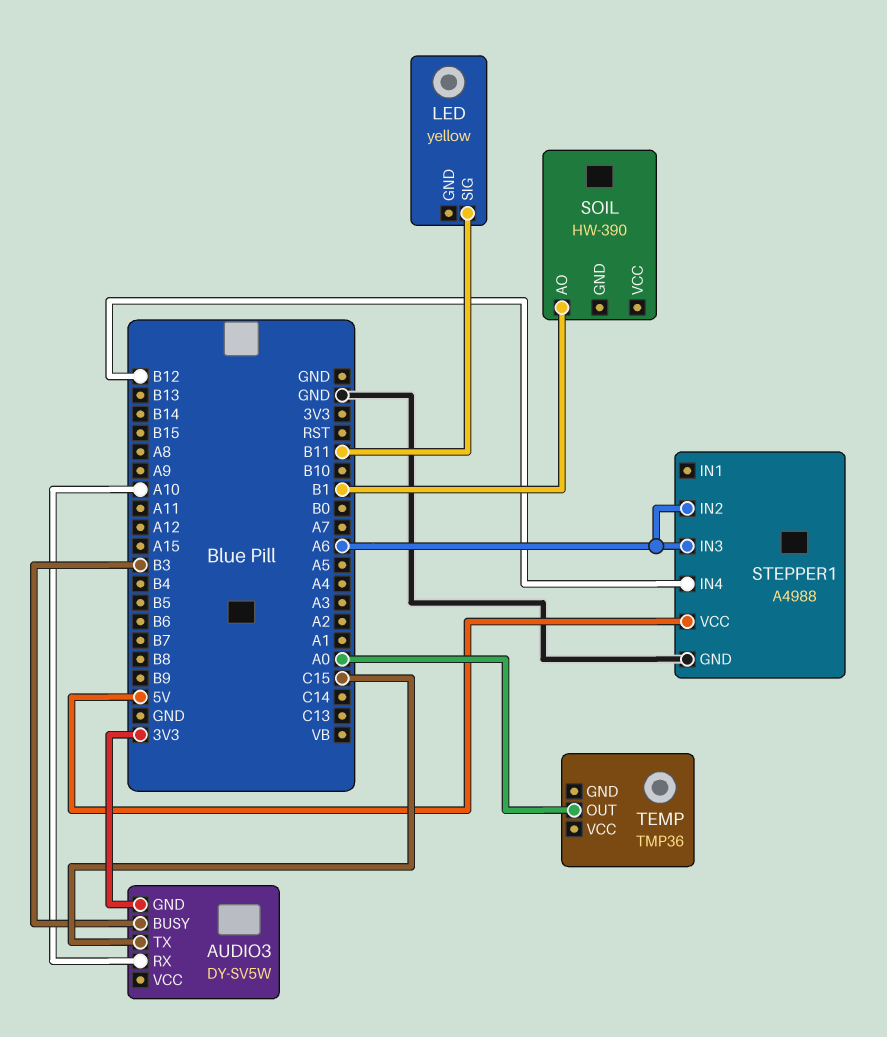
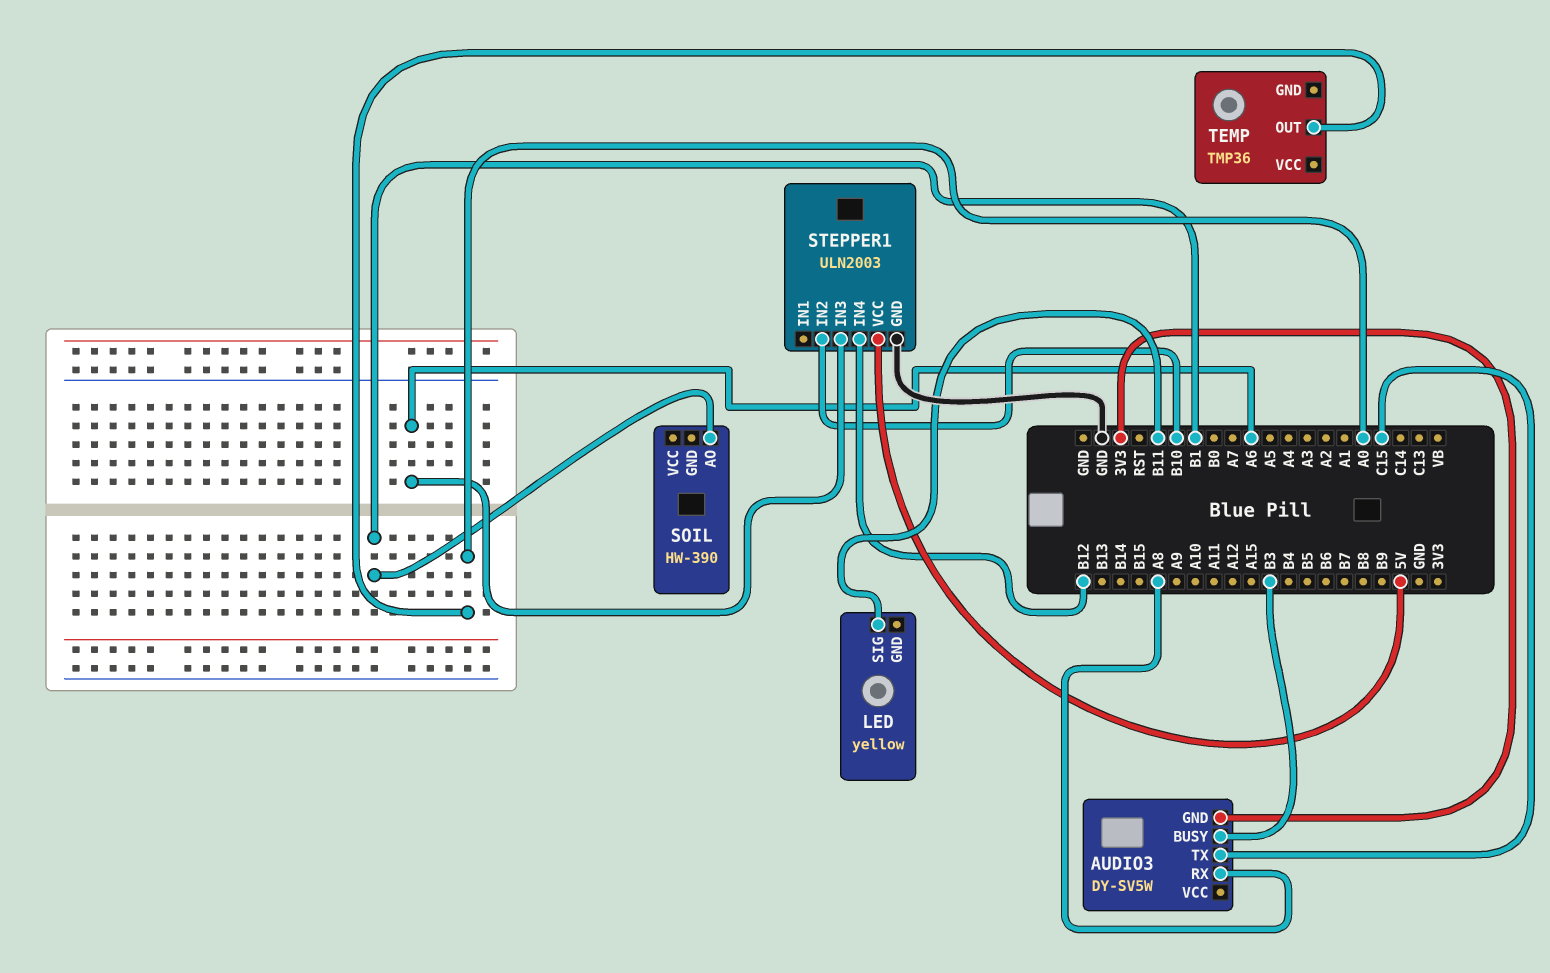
AUDIO3 pin RX: A10 -> A8
STEPPER1: A4988 -> ULN2003
STEPPER1 pin IN2: A6 -> B10

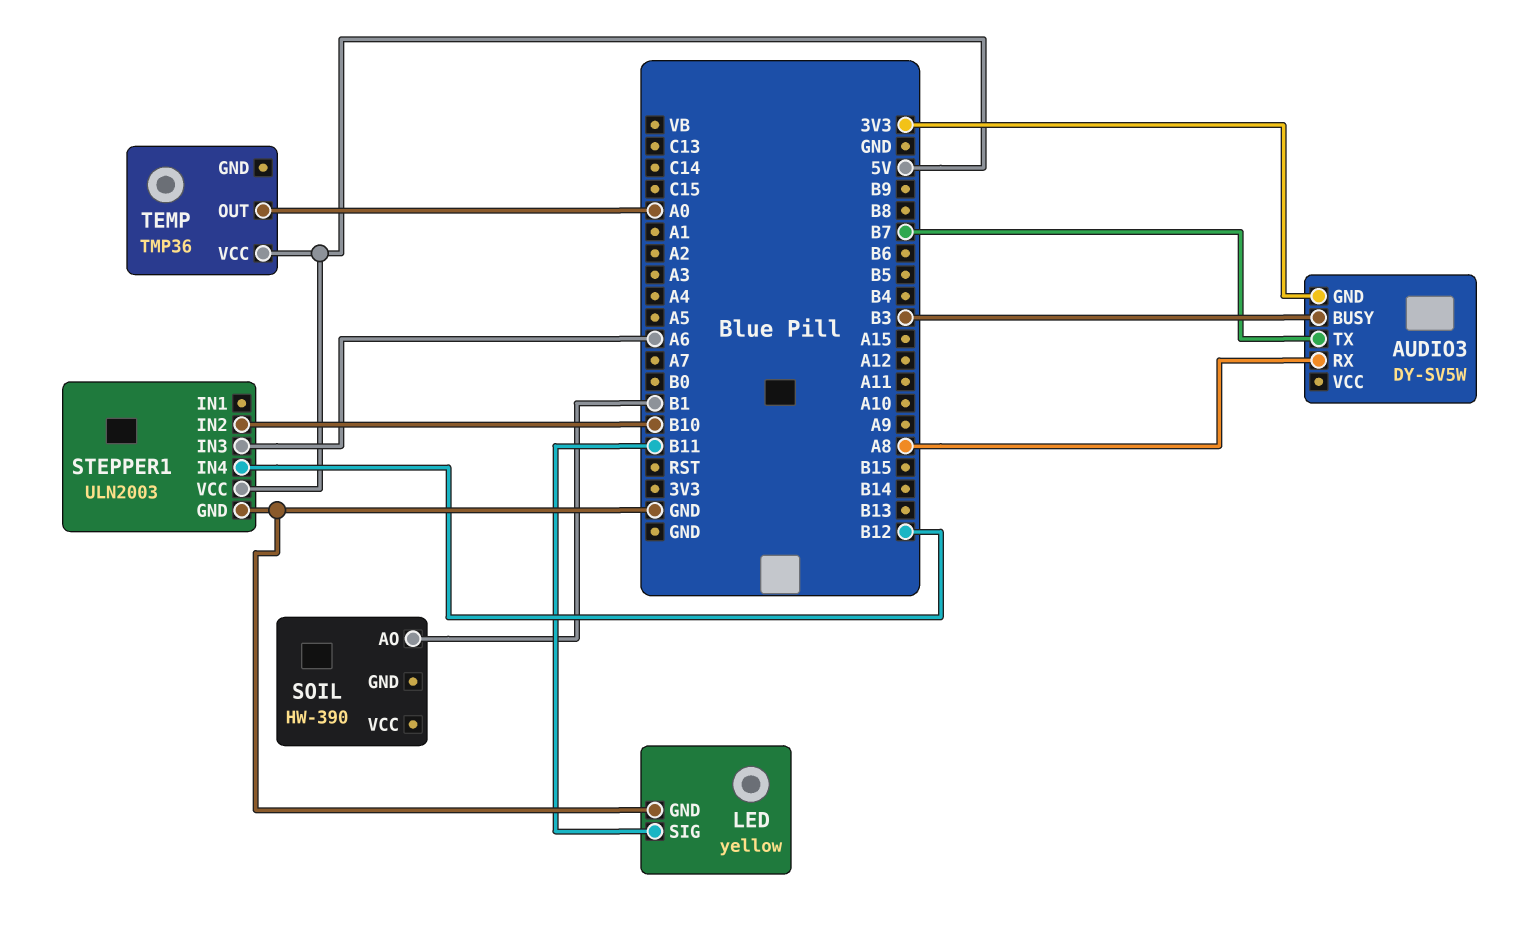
AUDIO3 pin TX: C15 -> B7
LED pin GND: none -> GND
TEMP pin VCC: none -> 5V

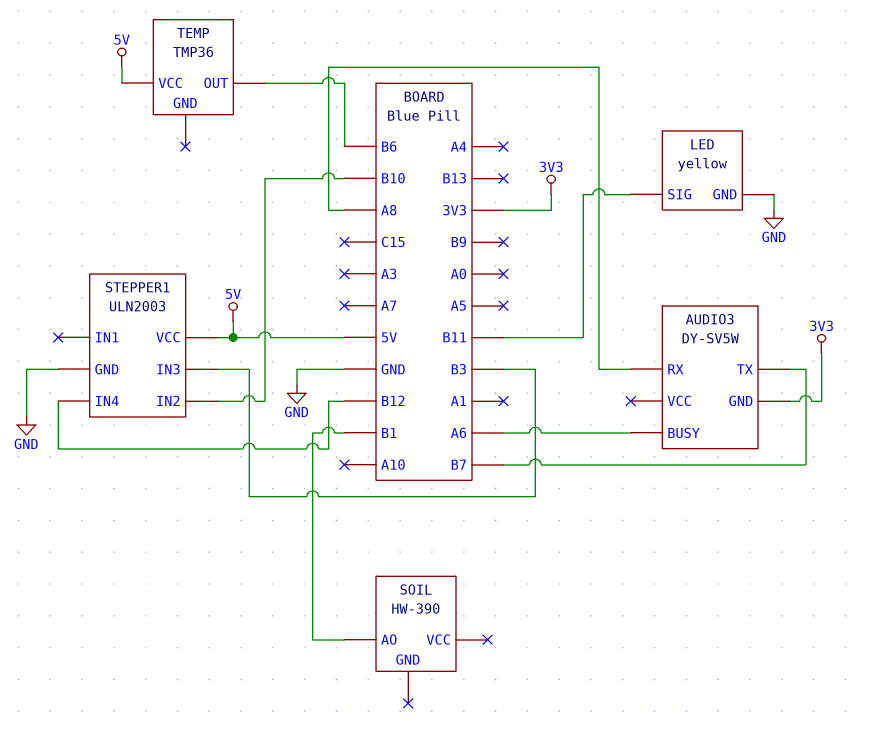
AUDIO3 pin BUSY: B3 -> A6
STEPPER1 pin IN3: A6 -> B3
TEMP pin OUT: A0 -> B6

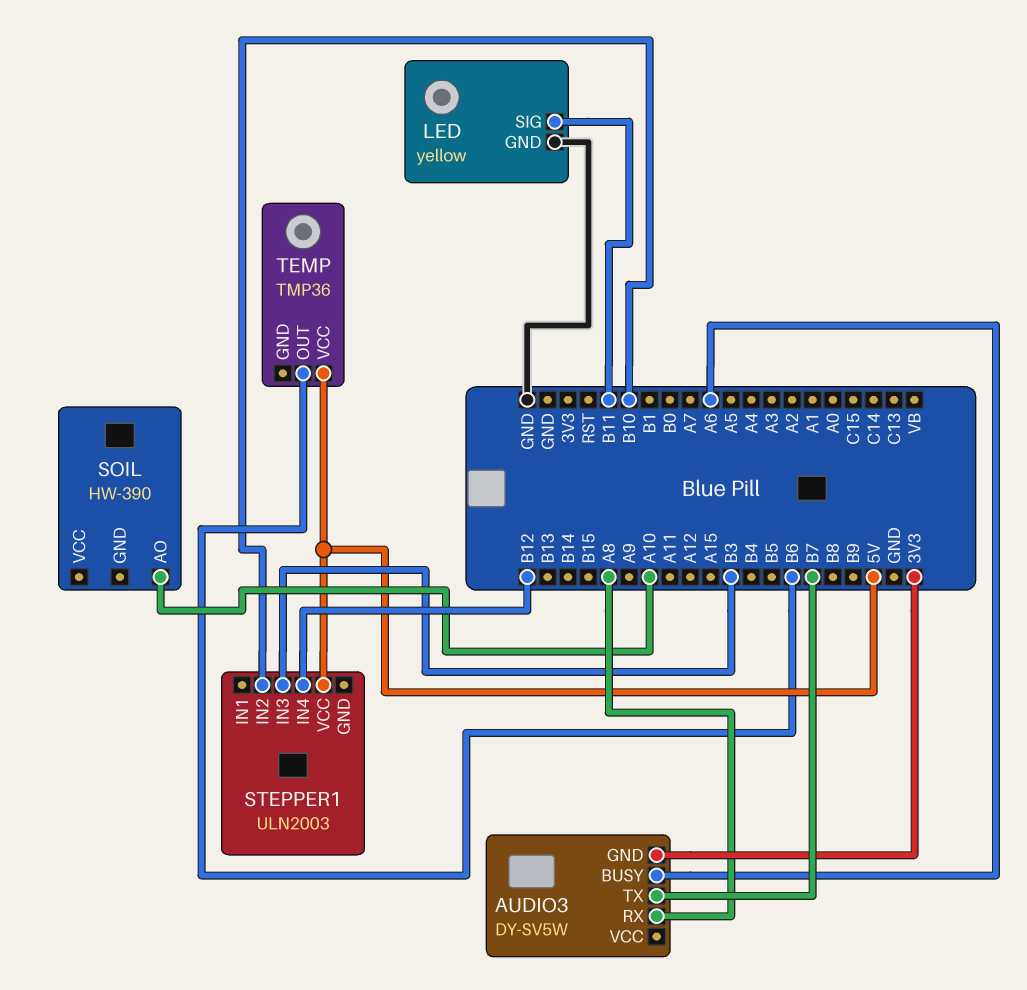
SOIL pin AO: B1 -> A10
STEPPER1 pin GND: GND -> none

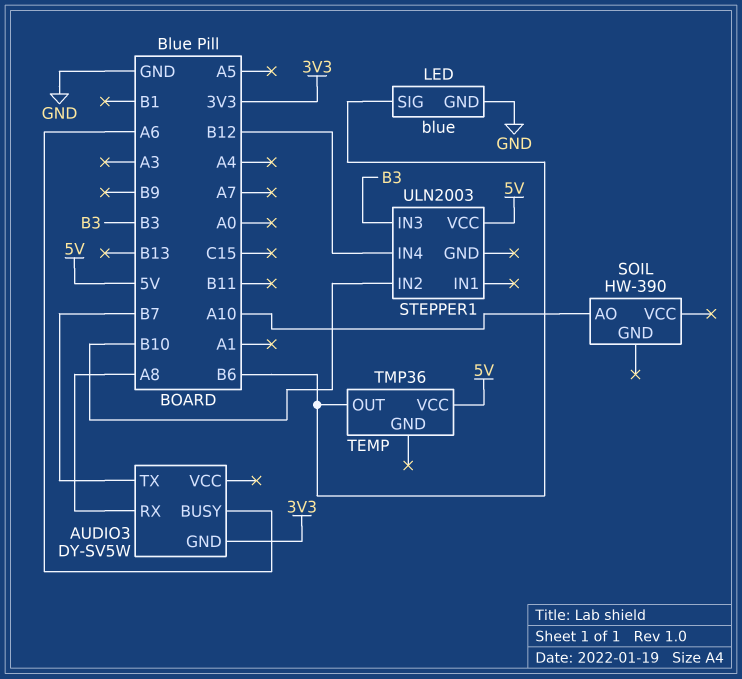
LED: yellow -> blue
LED pin SIG: B11 -> B6

